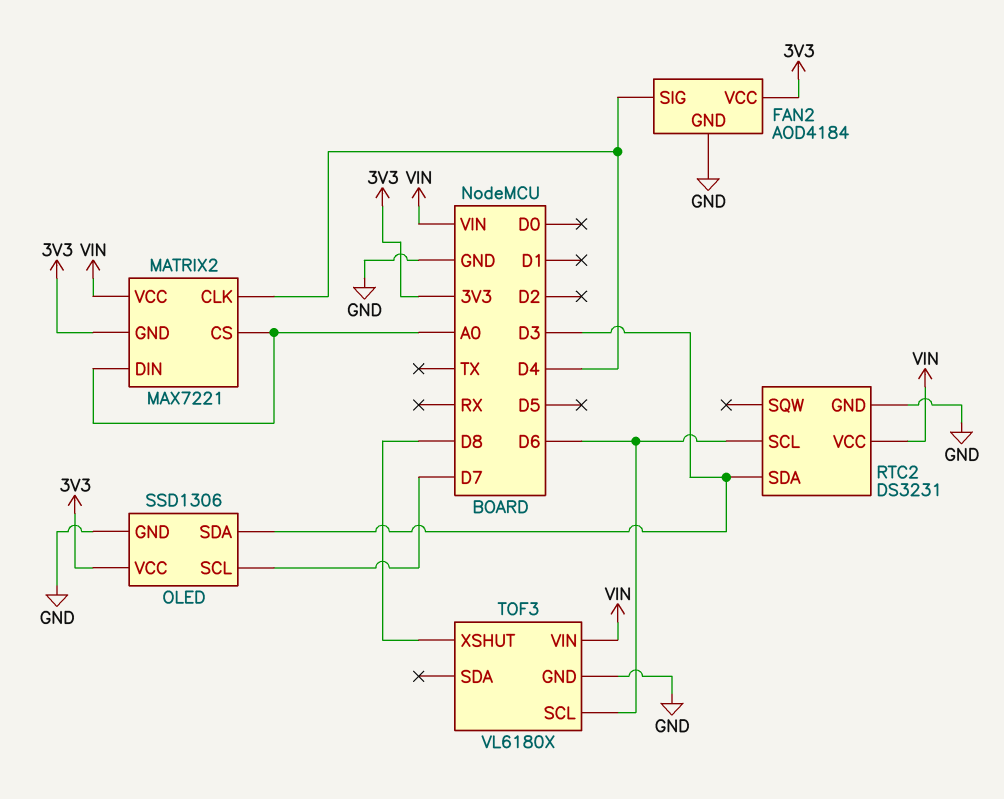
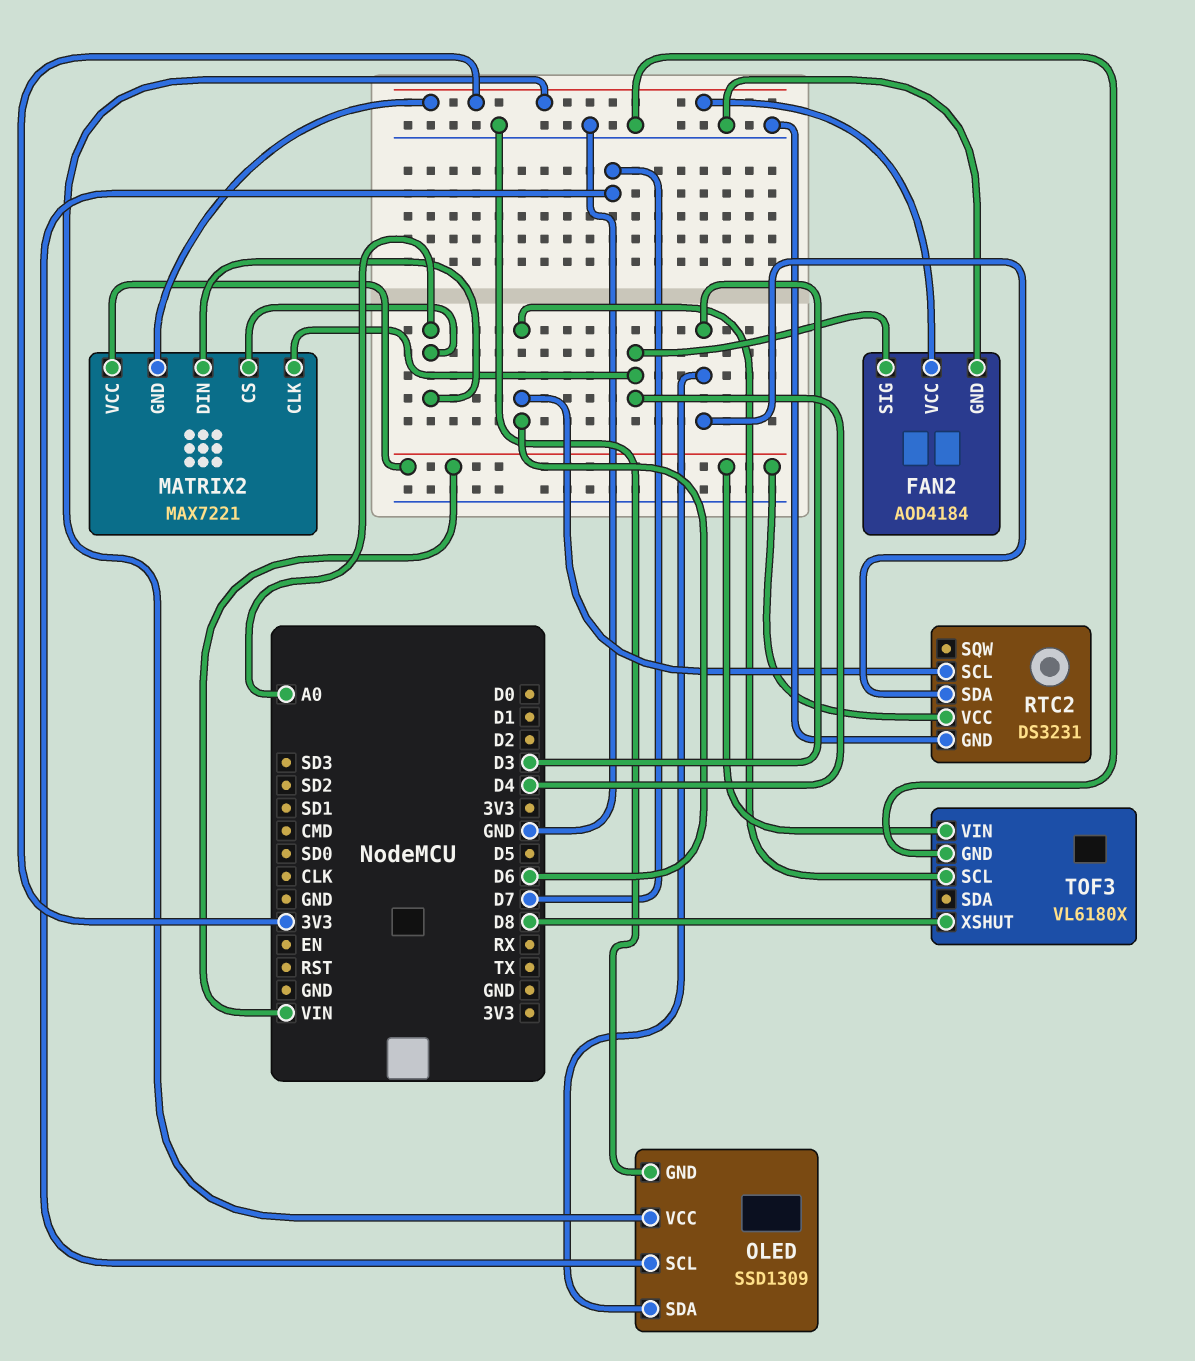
OLED: SSD1306 -> SSD1309

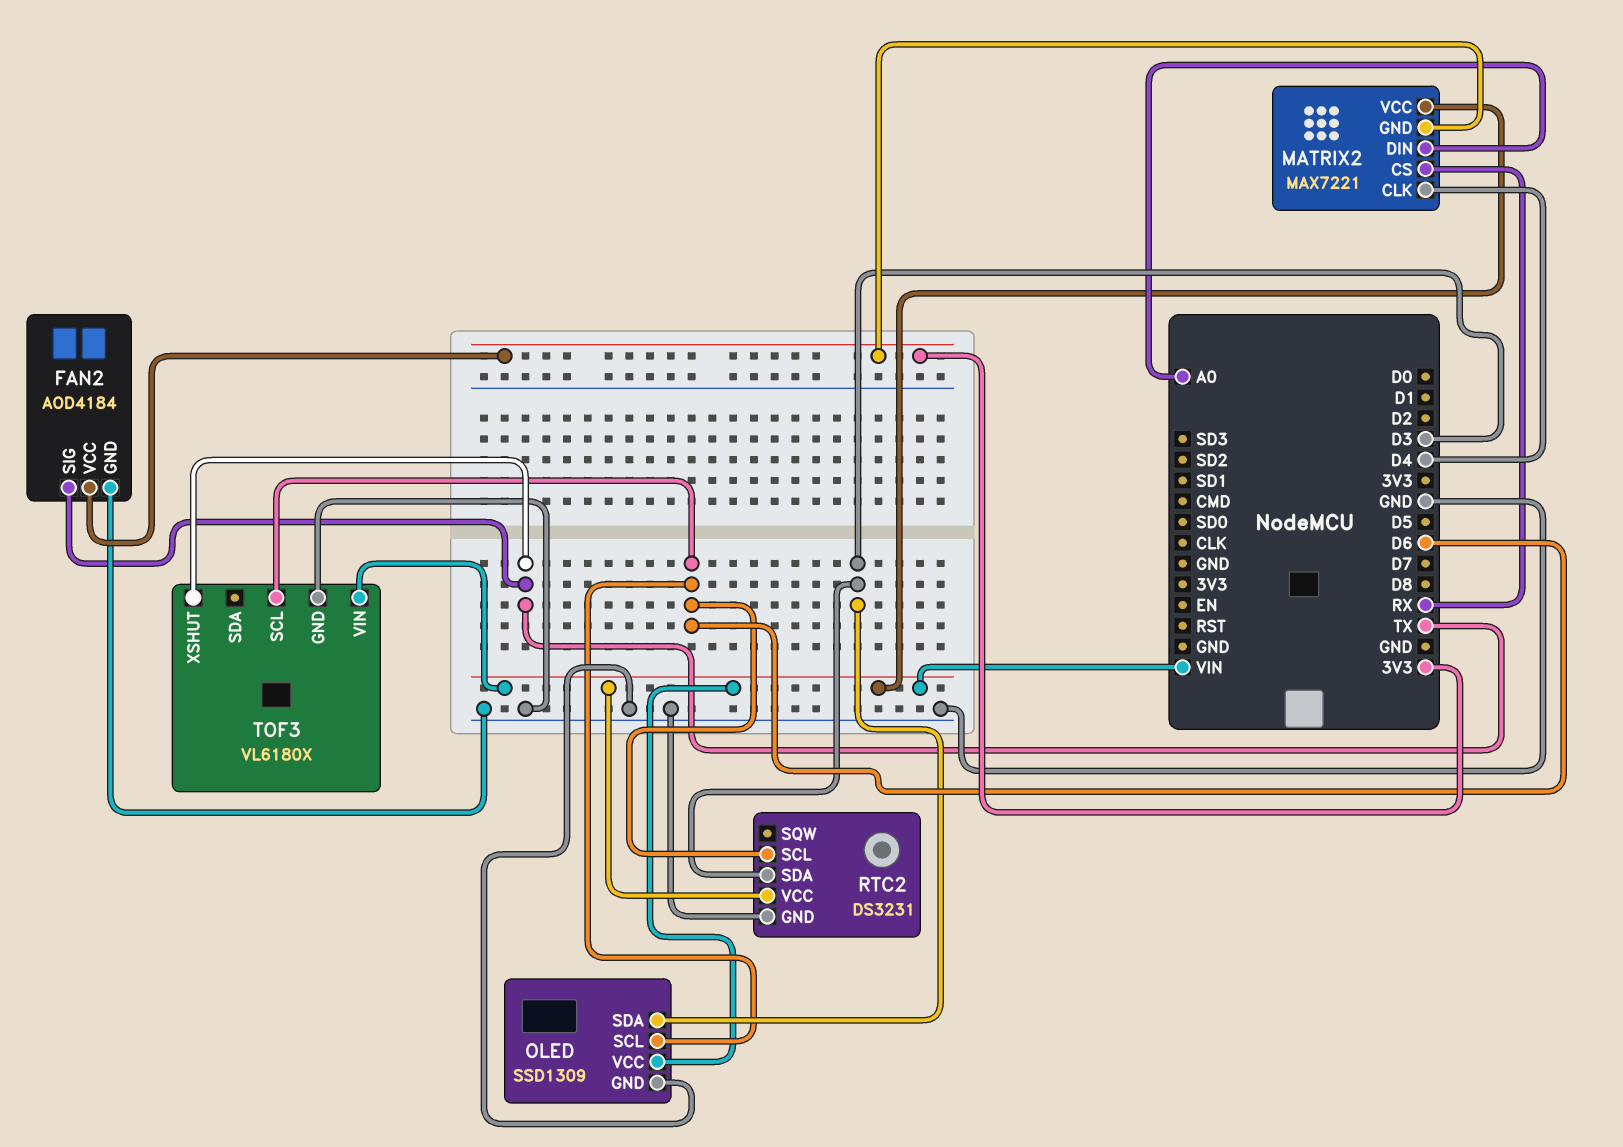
FAN2 pin SIG: D4 -> TX
MATRIX2 pin CS: A0 -> RX
OLED pin SCL: D7 -> D6
OLED pin VCC: 3V3 -> VIN
TOF3 pin XSHUT: D8 -> TX

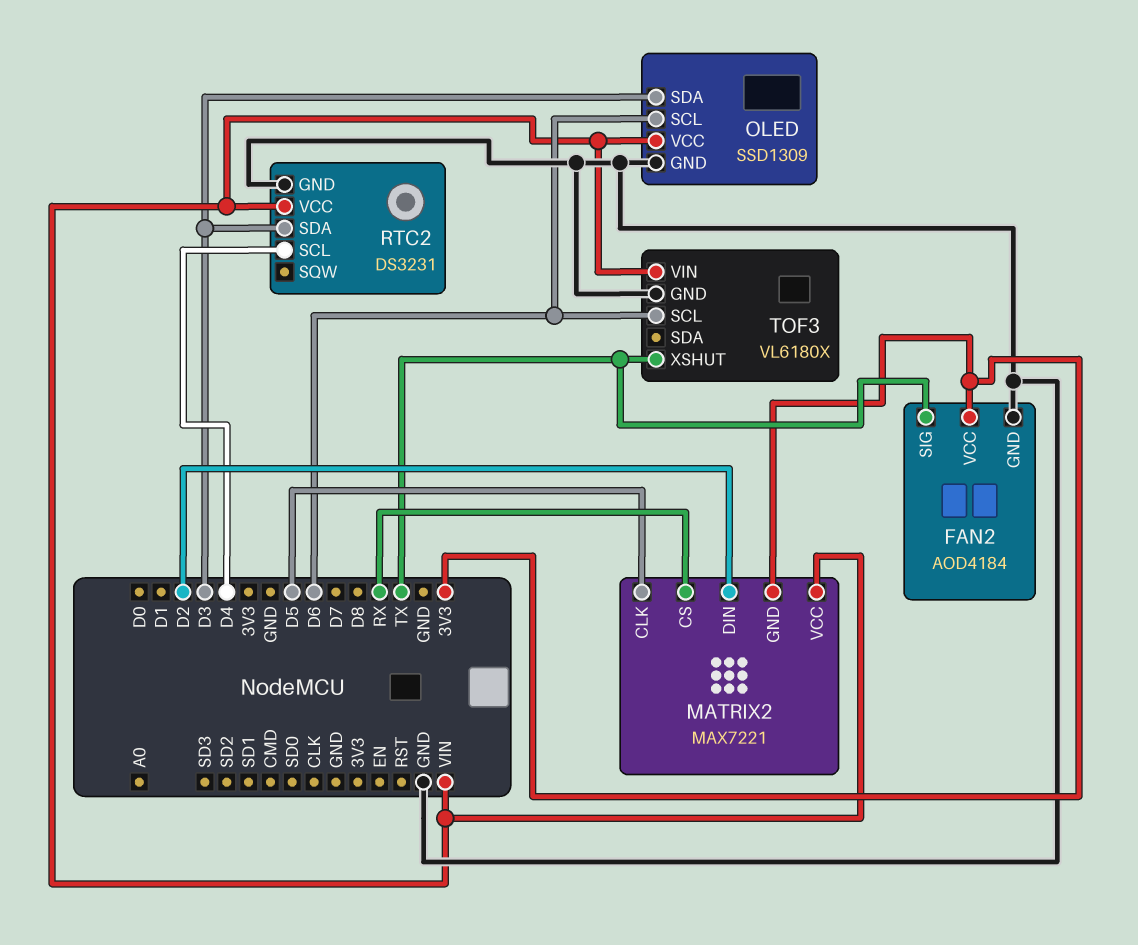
MATRIX2 pin CLK: D4 -> D5
MATRIX2 pin DIN: A0 -> D2
RTC2 pin SCL: D6 -> D4

